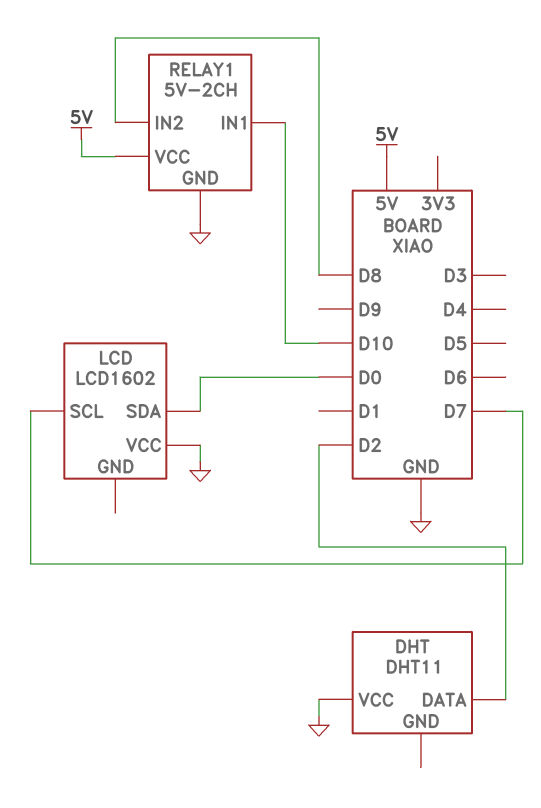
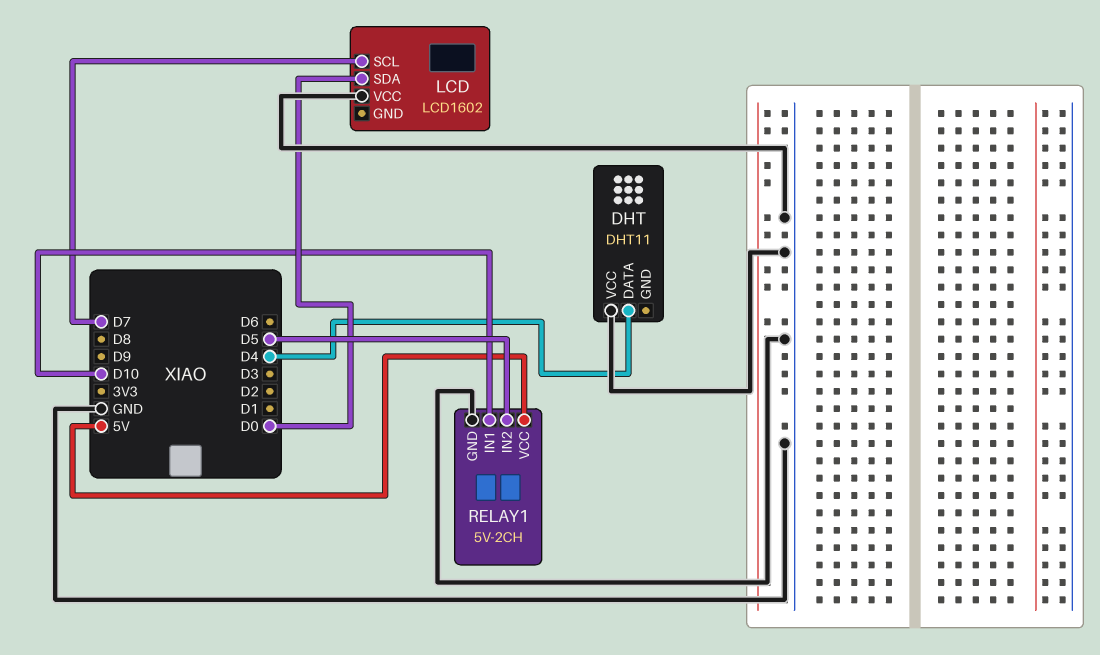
DHT pin DATA: D2 -> D4
RELAY1 pin IN2: D8 -> D5

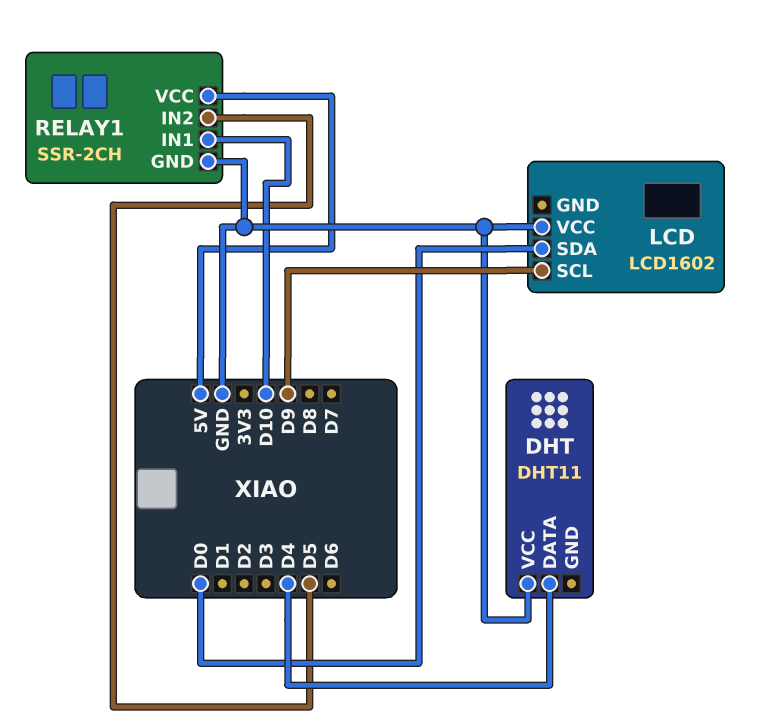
LCD pin SCL: D7 -> D9
RELAY1: 5V-2CH -> SSR-2CH

